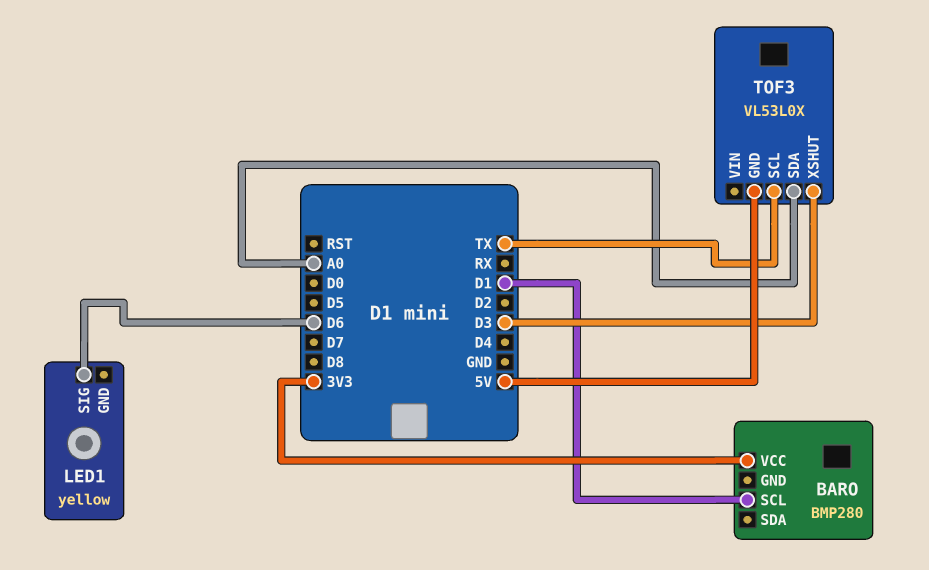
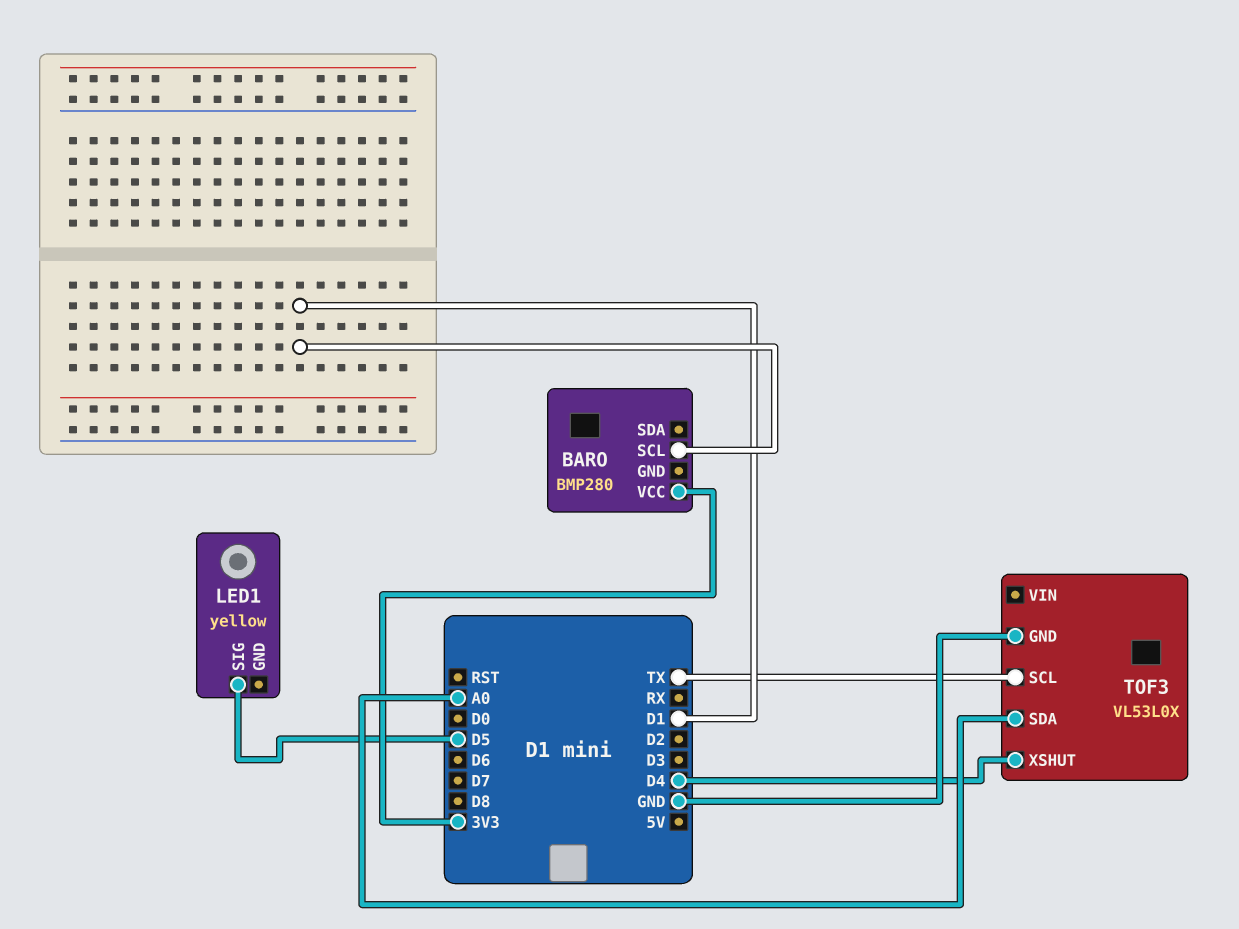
LED1 pin SIG: D6 -> D5
TOF3 pin GND: 5V -> GND
TOF3 pin XSHUT: D3 -> D4

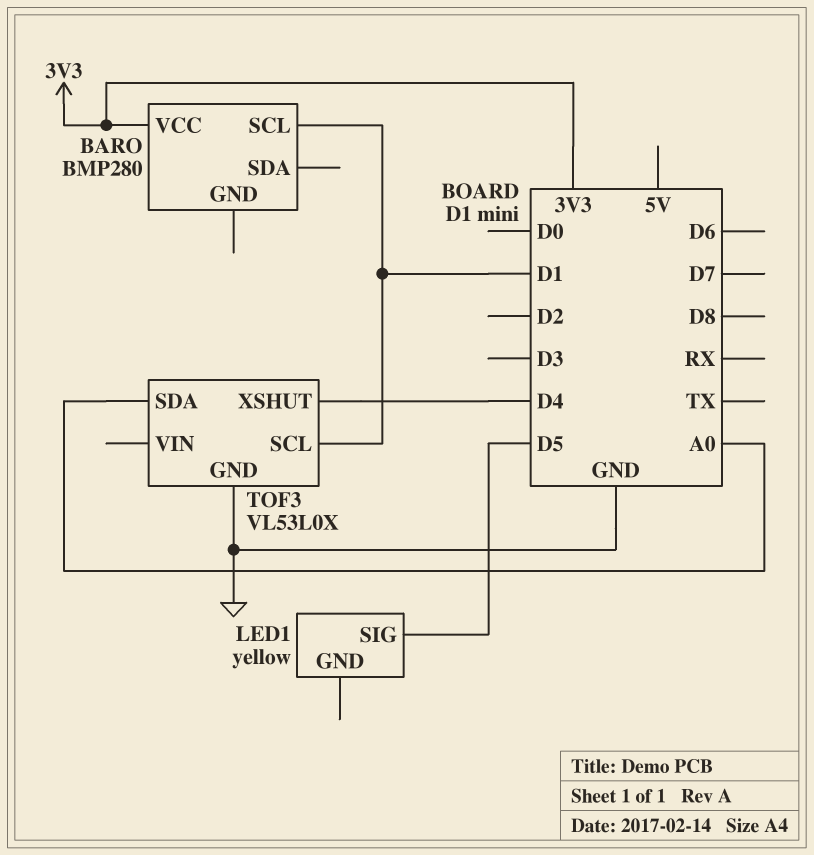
TOF3 pin SCL: TX -> D1

